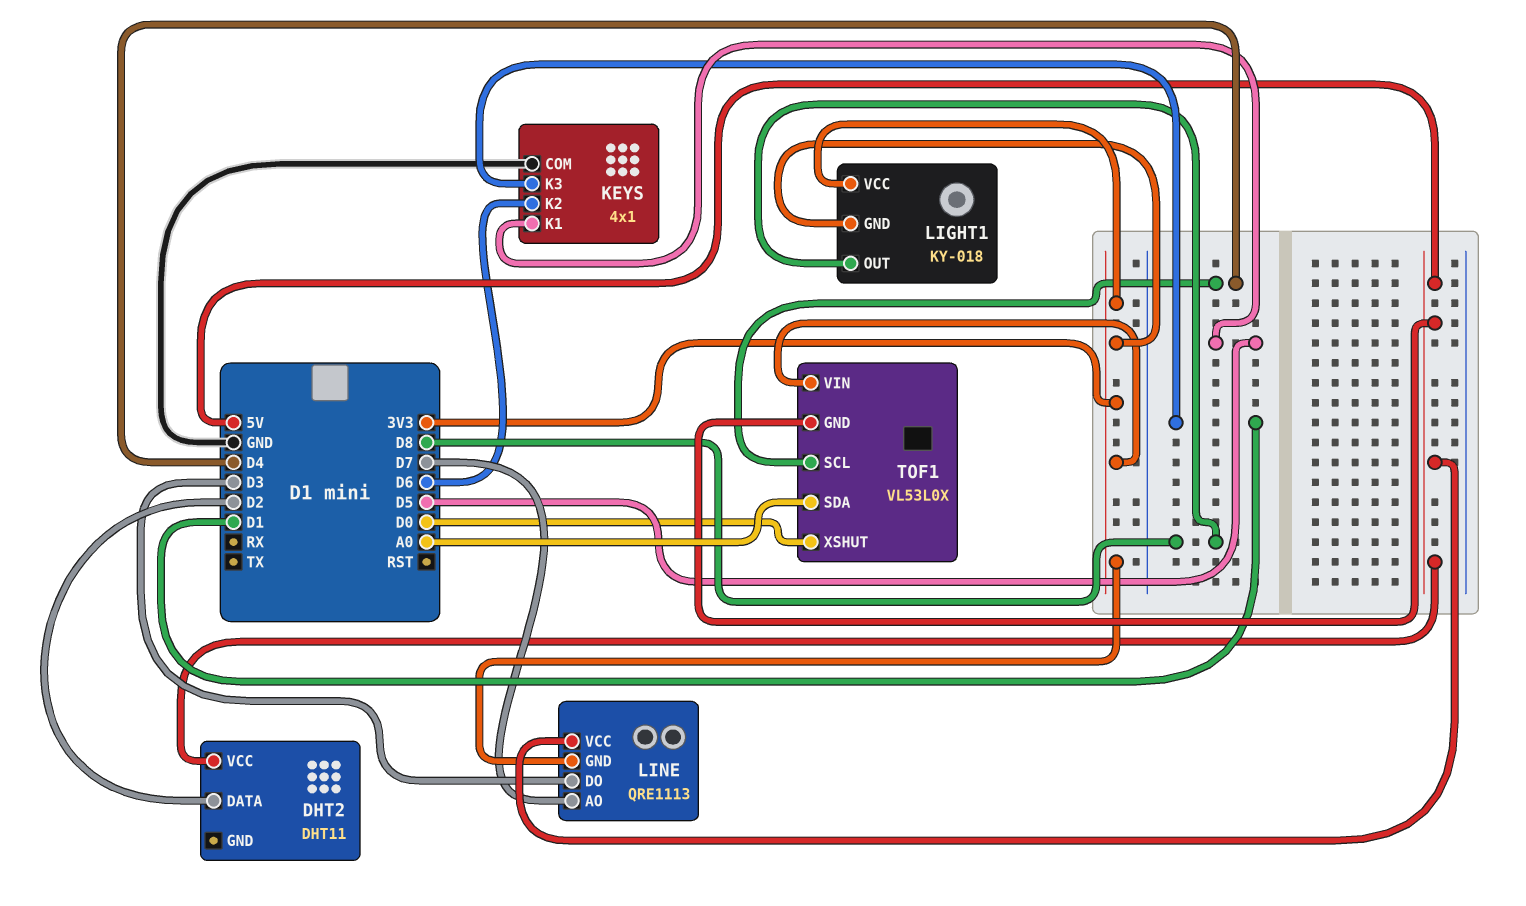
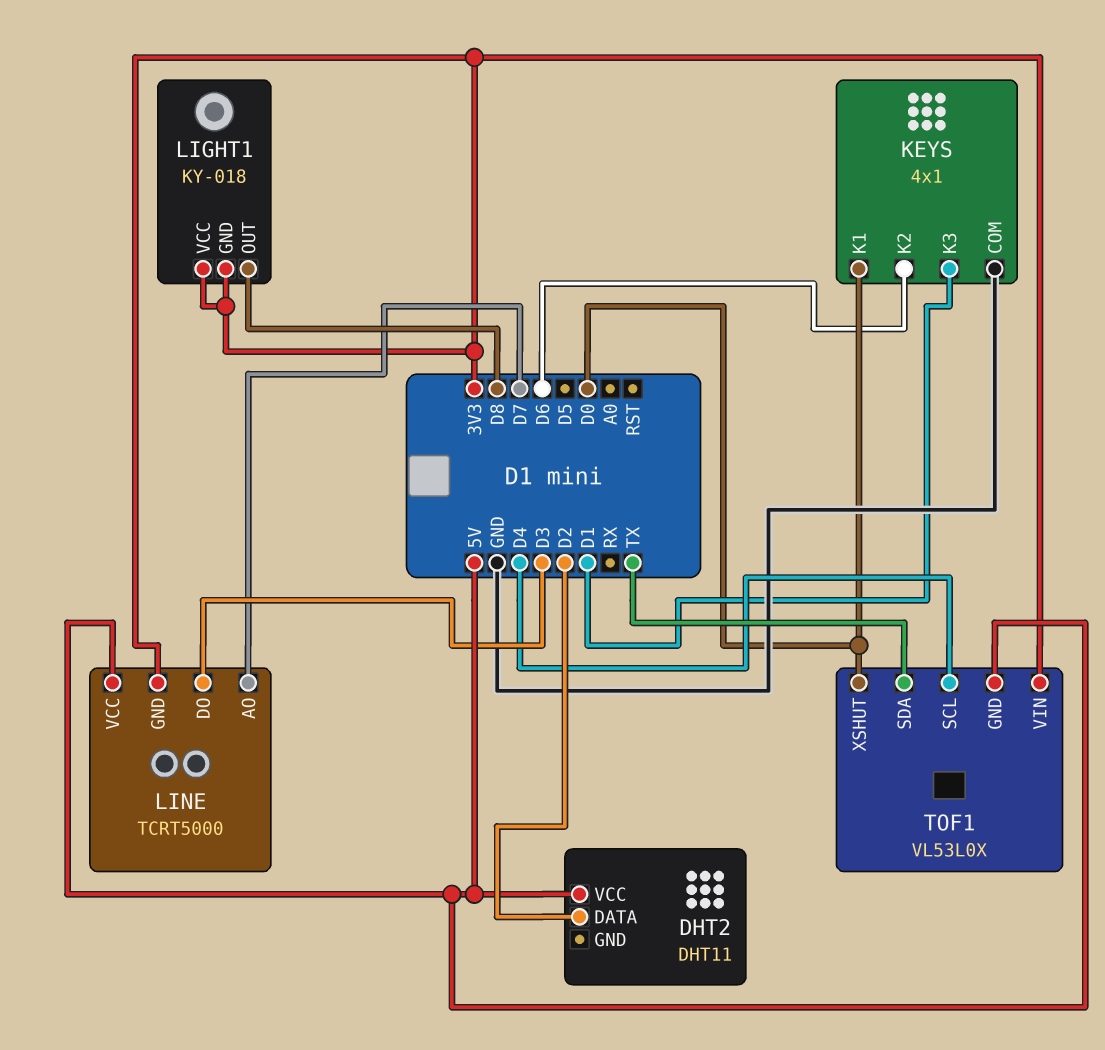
KEYS pin K1: D5 -> D0
LINE: QRE1113 -> TCRT5000
TOF1 pin SDA: A0 -> TX

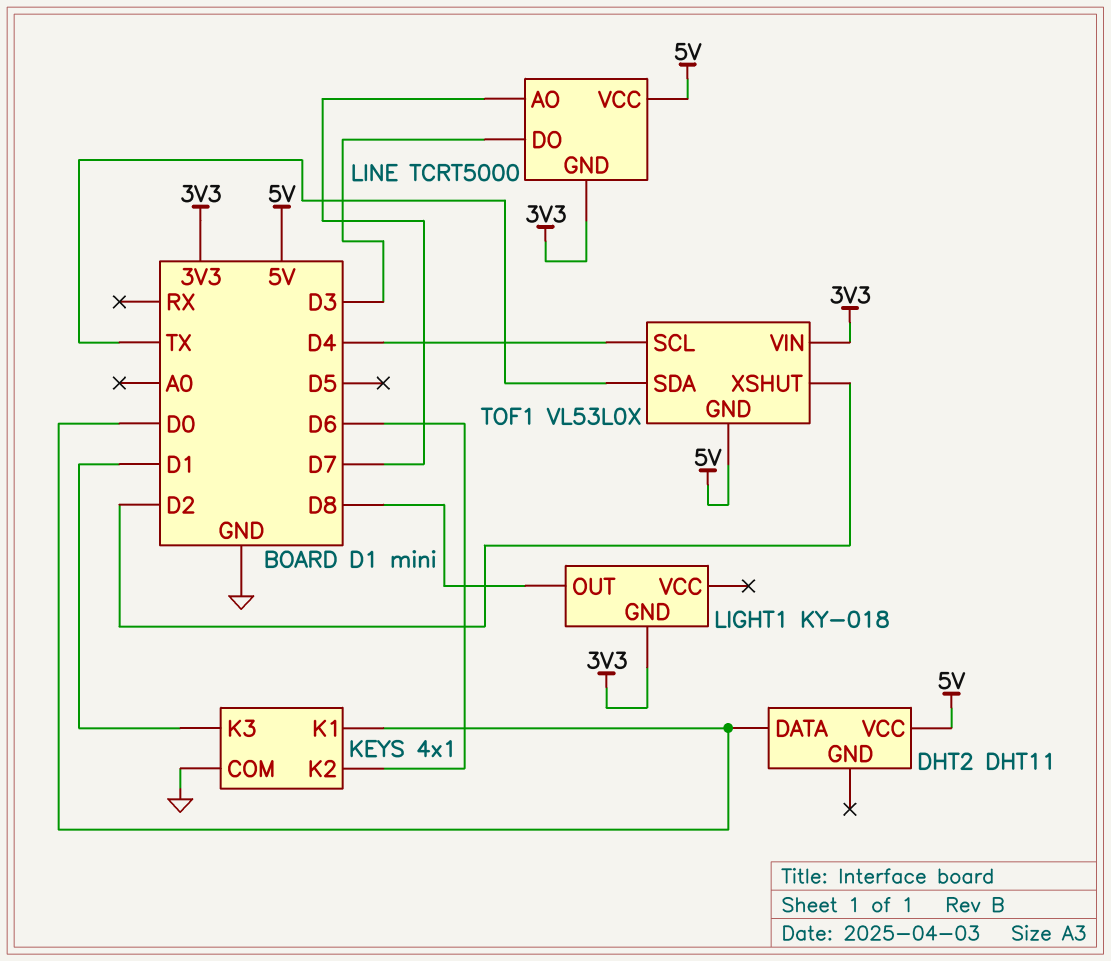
DHT2 pin DATA: D2 -> D0
LIGHT1 pin VCC: 3V3 -> none
TOF1 pin XSHUT: D0 -> D2

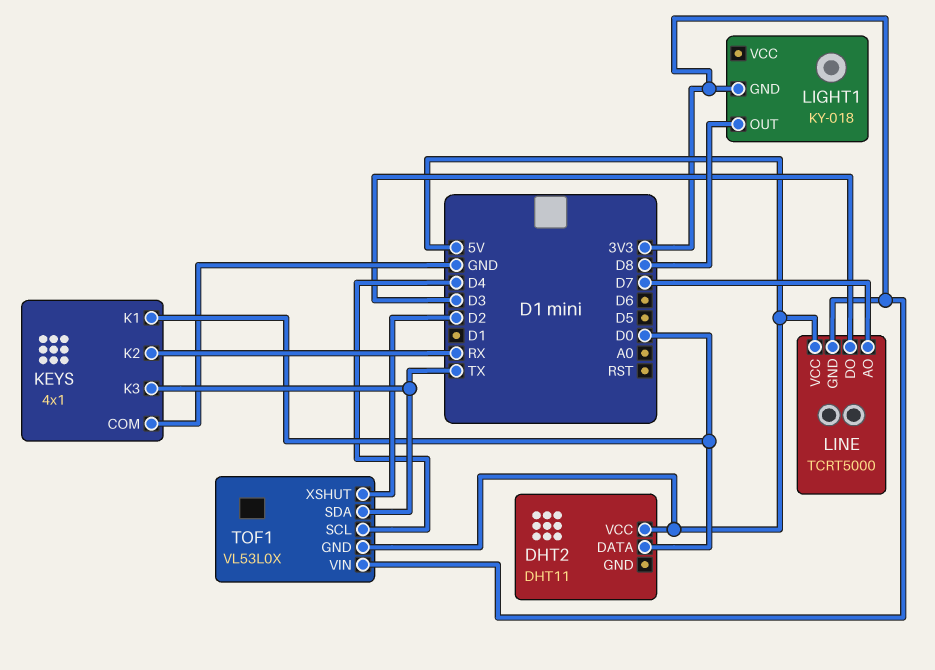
KEYS pin K2: D6 -> RX
KEYS pin K3: D1 -> TX

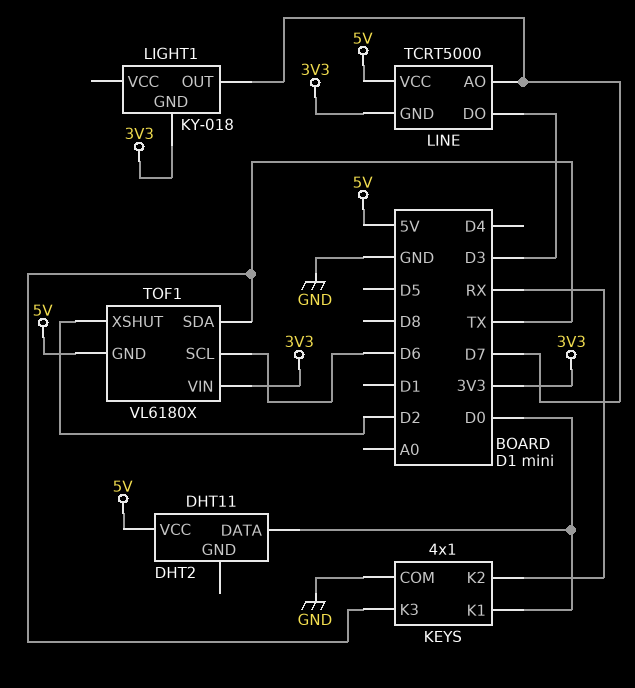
LIGHT1 pin OUT: D8 -> D7
TOF1: VL53L0X -> VL6180X
TOF1 pin SCL: D4 -> D6

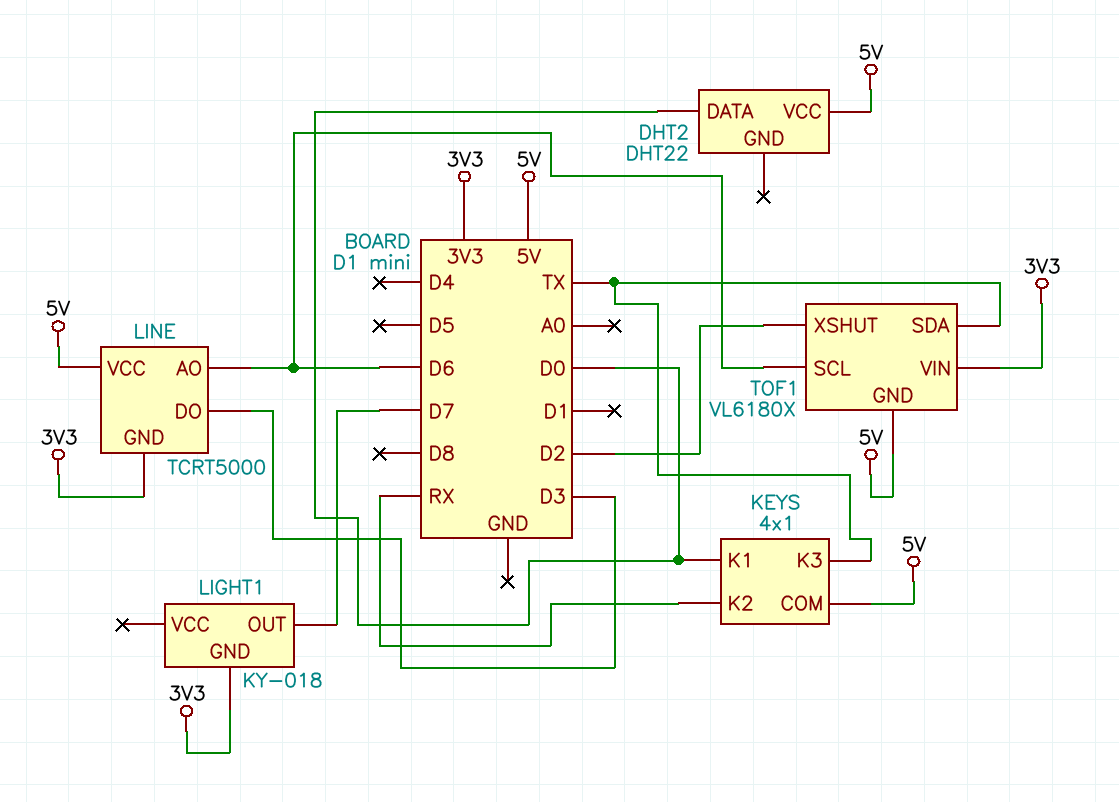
DHT2: DHT11 -> DHT22
KEYS pin COM: GND -> 5V
LINE pin AO: D7 -> D6

